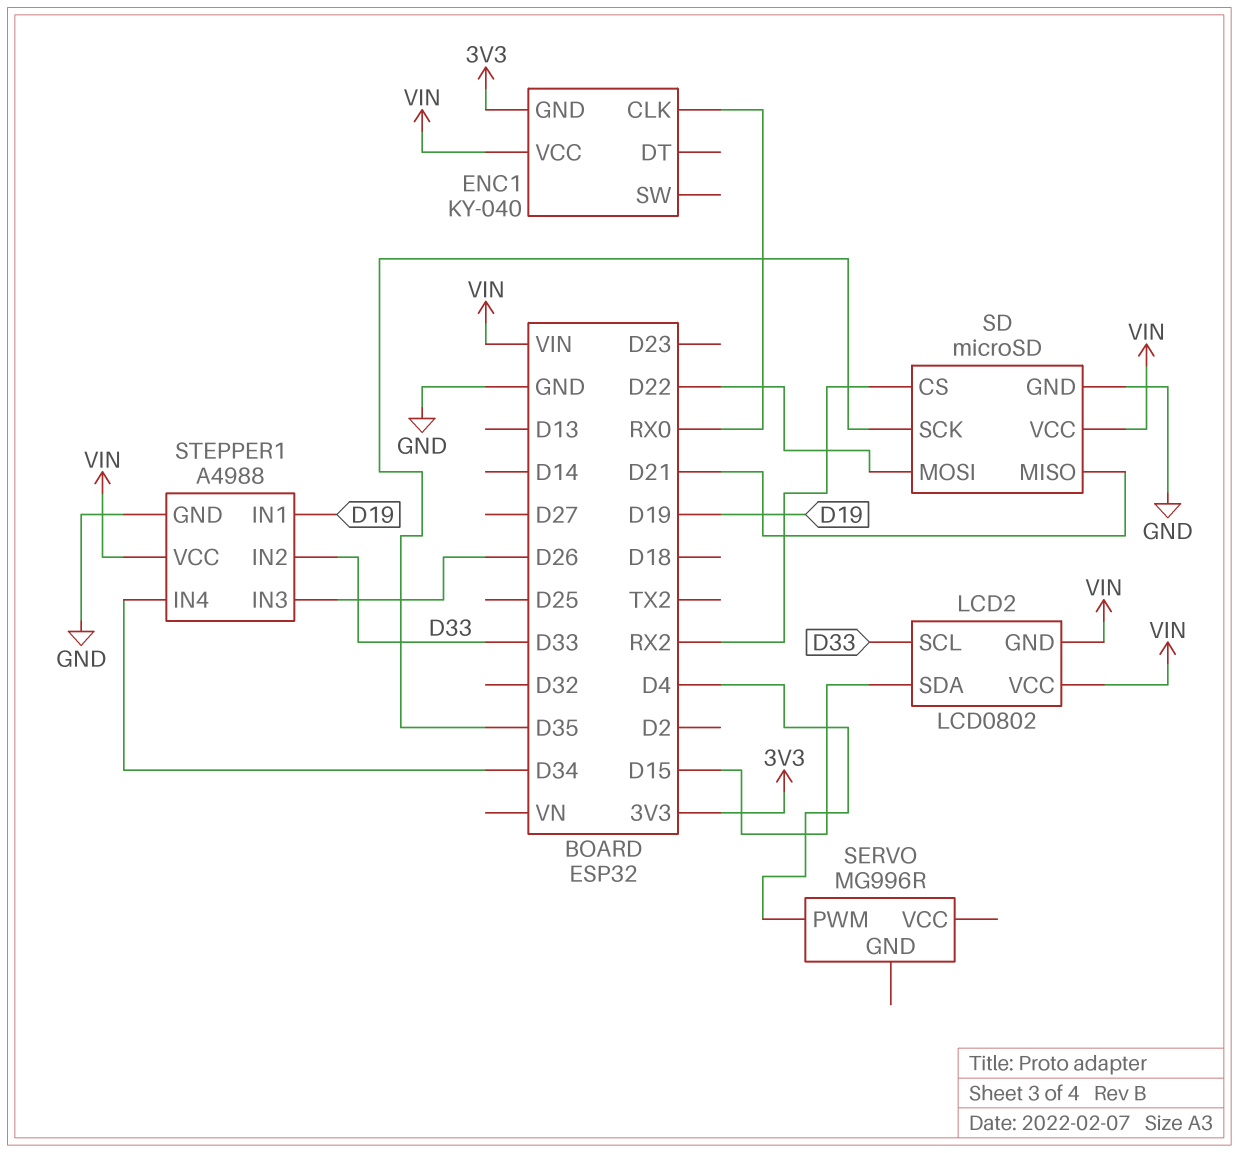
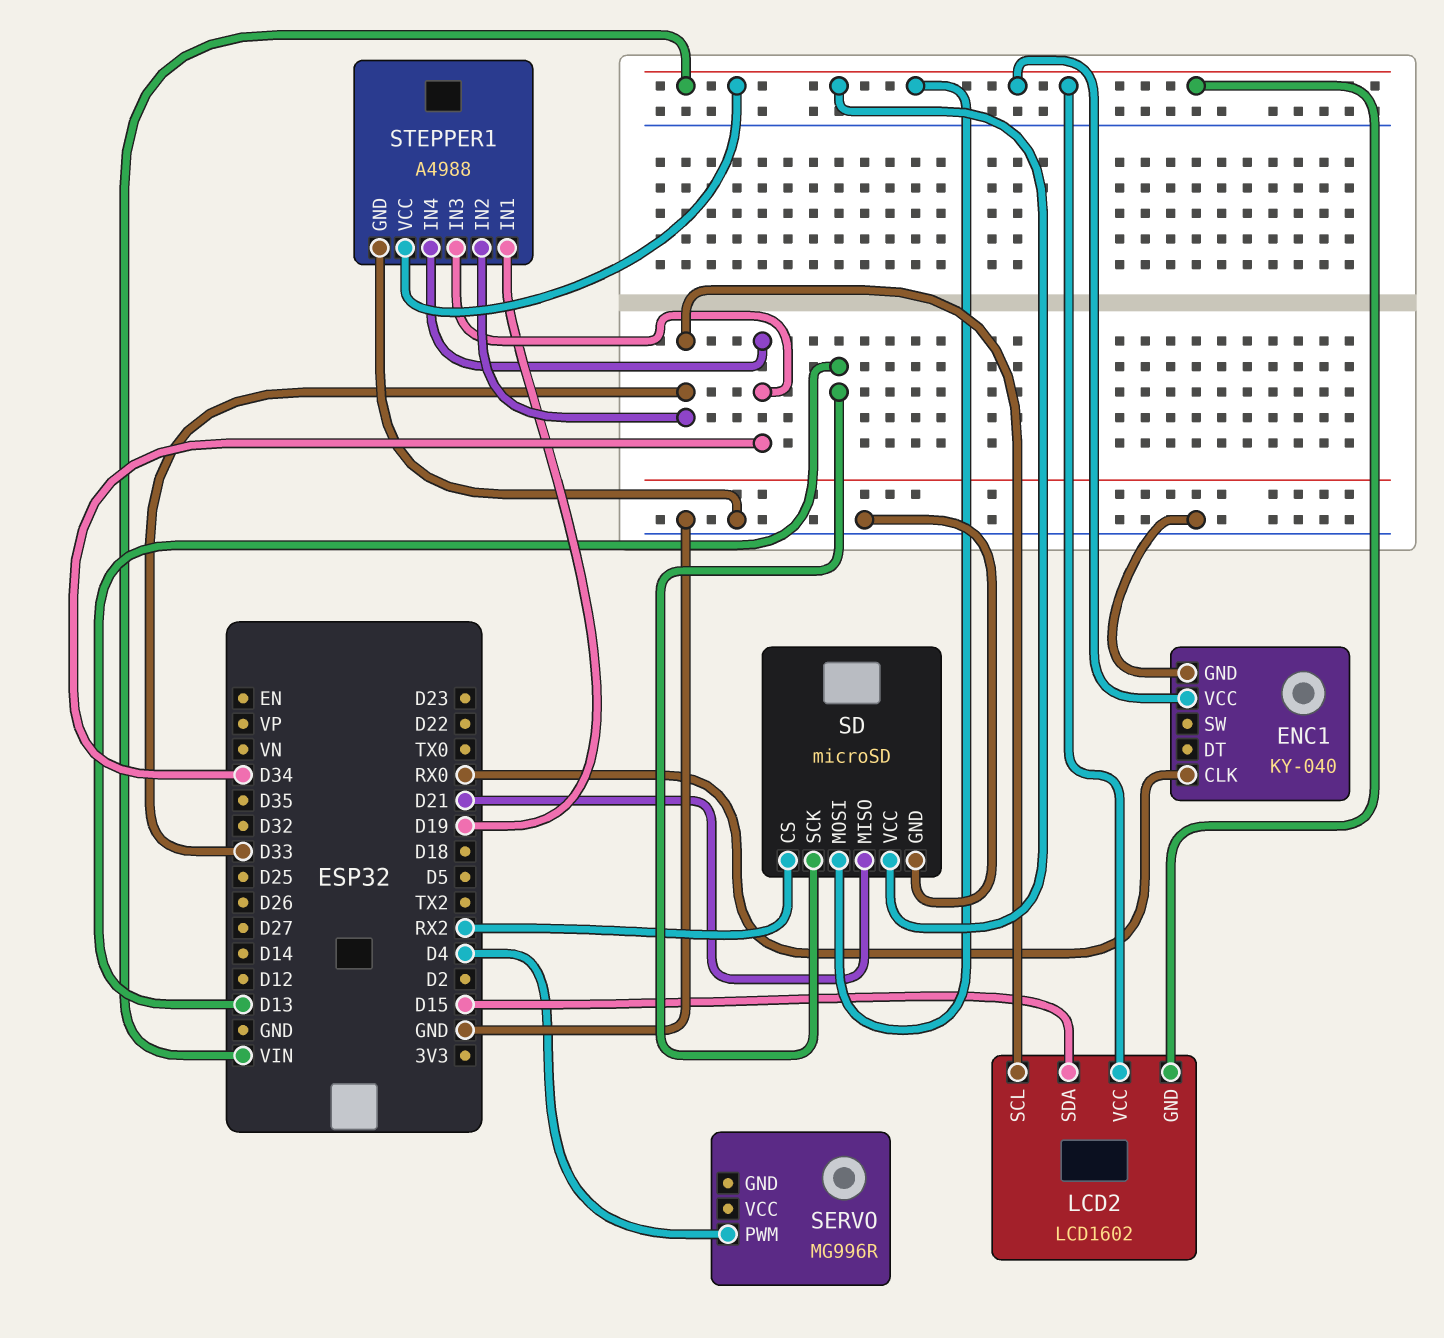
ENC1 pin GND: 3V3 -> GND
LCD2: LCD0802 -> LCD1602
SD pin MOSI: D22 -> VIN
SD pin SCK: D35 -> D13
STEPPER1 pin IN3: D26 -> D34

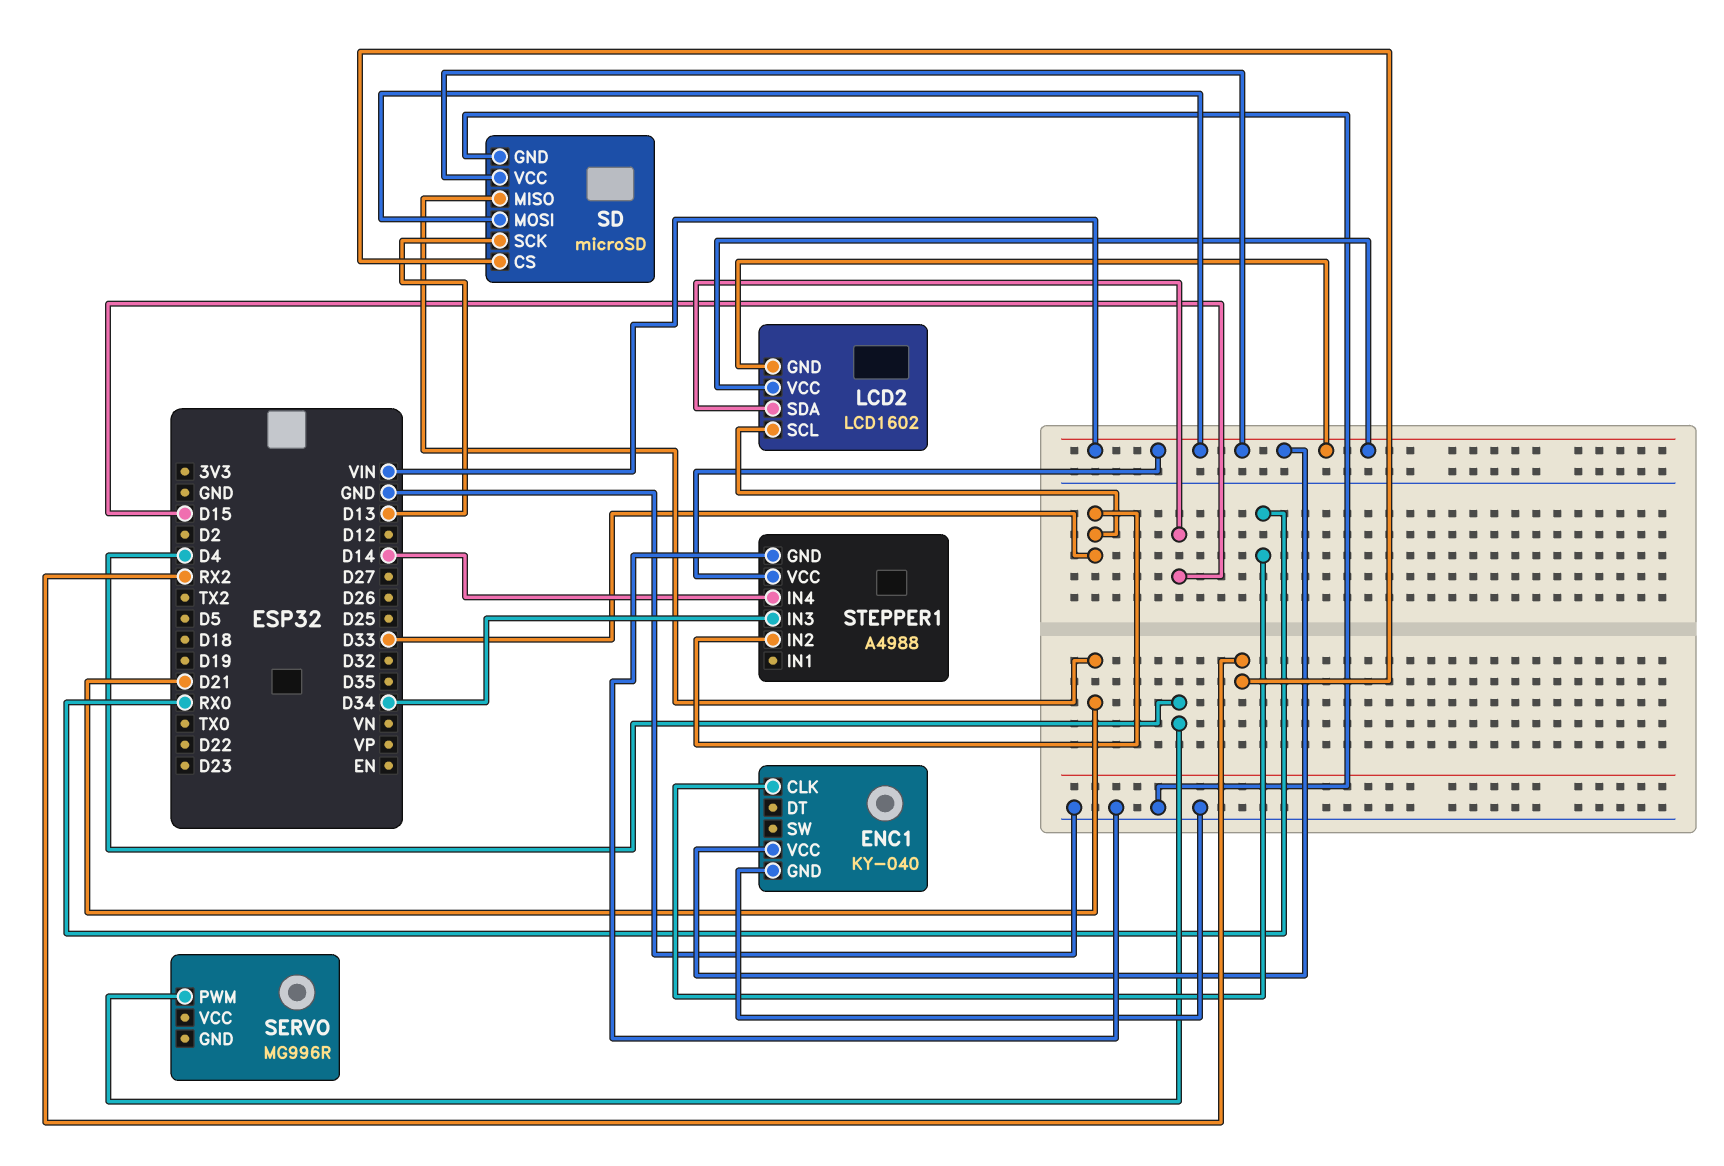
STEPPER1 pin IN1: D19 -> none
STEPPER1 pin IN4: D34 -> D14

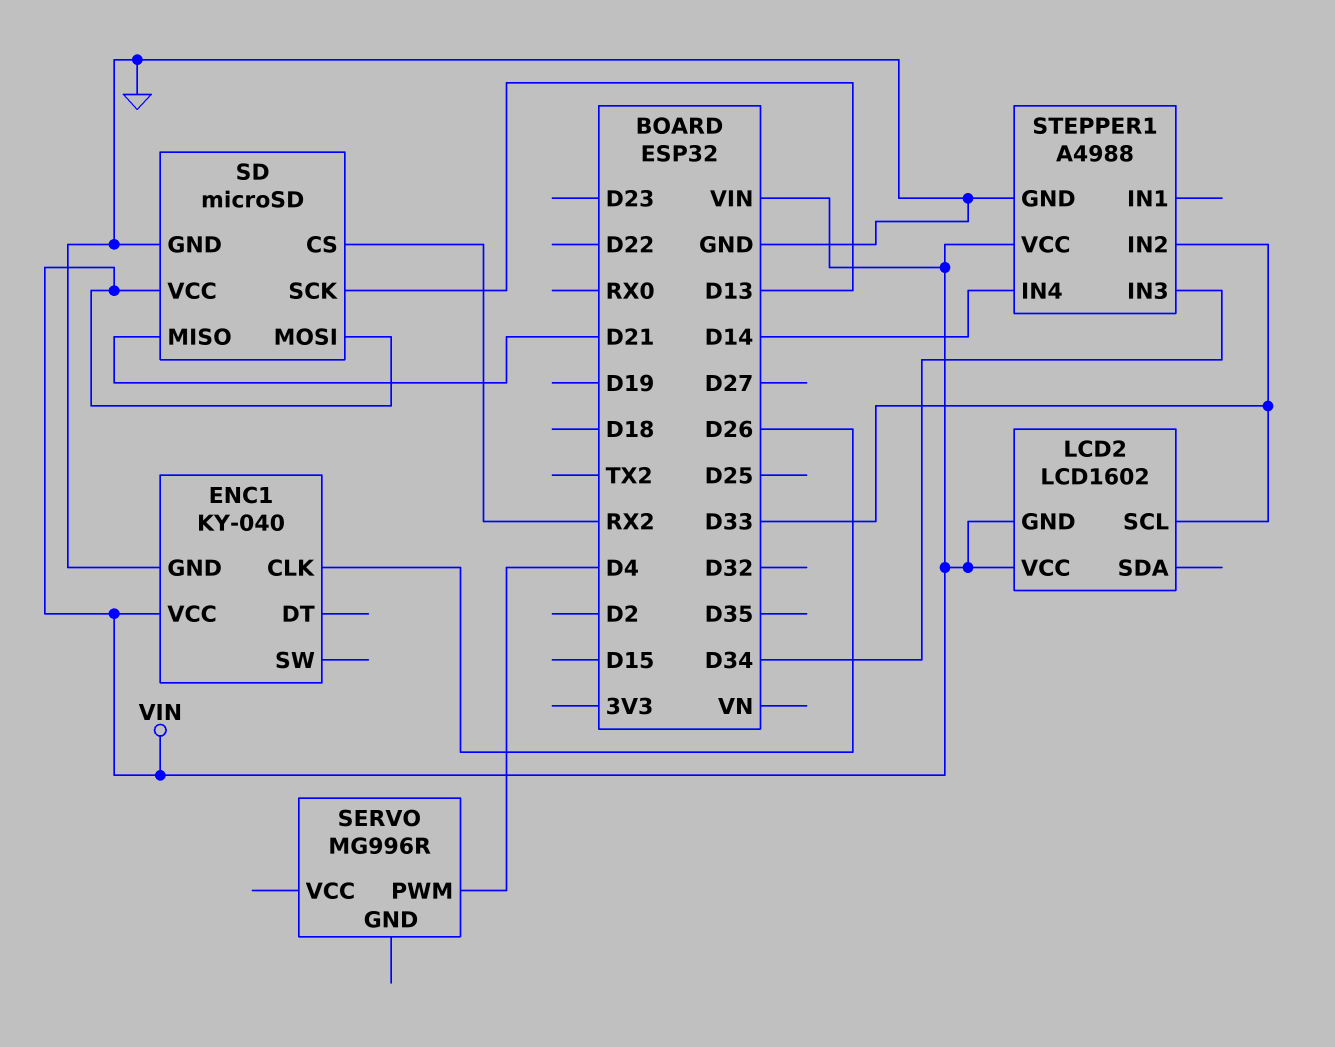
ENC1 pin CLK: RX0 -> D26
LCD2 pin SDA: D15 -> none

